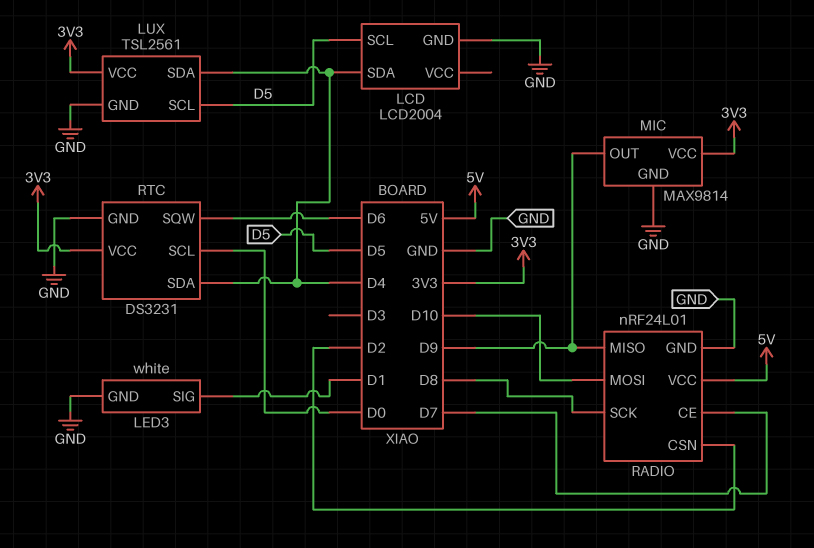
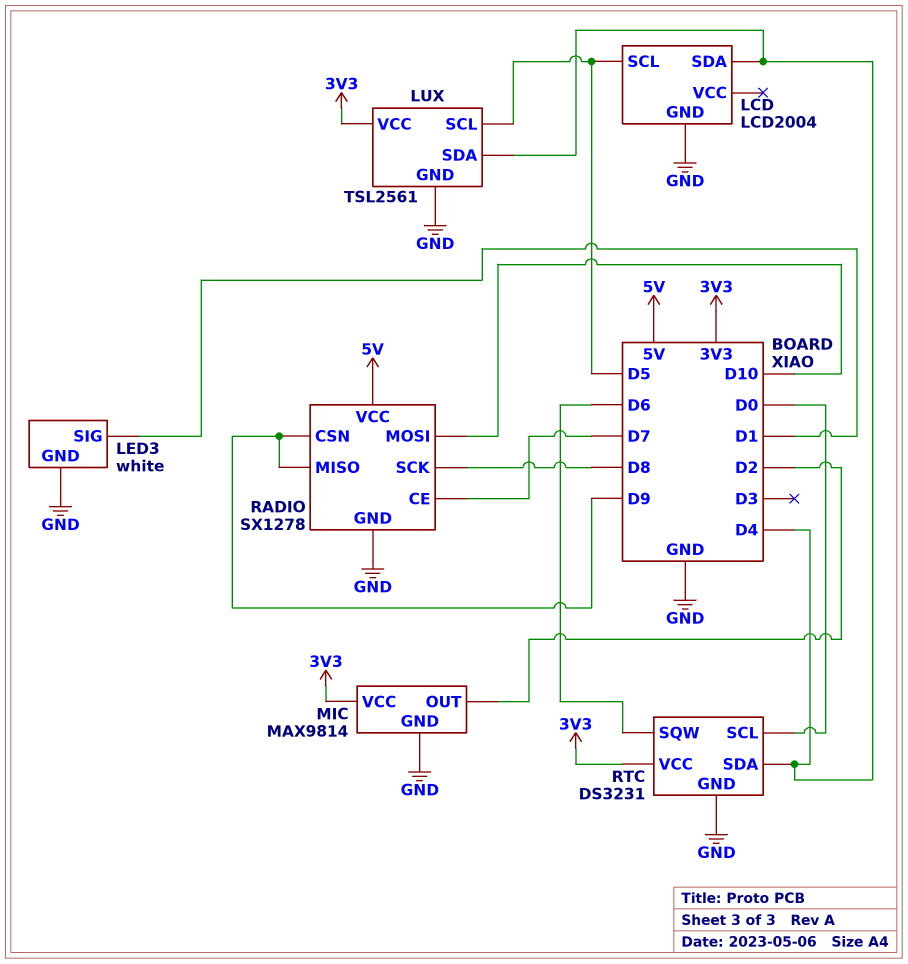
MIC pin OUT: D9 -> D2
RADIO: nRF24L01 -> SX1278
RADIO pin CSN: D2 -> D9

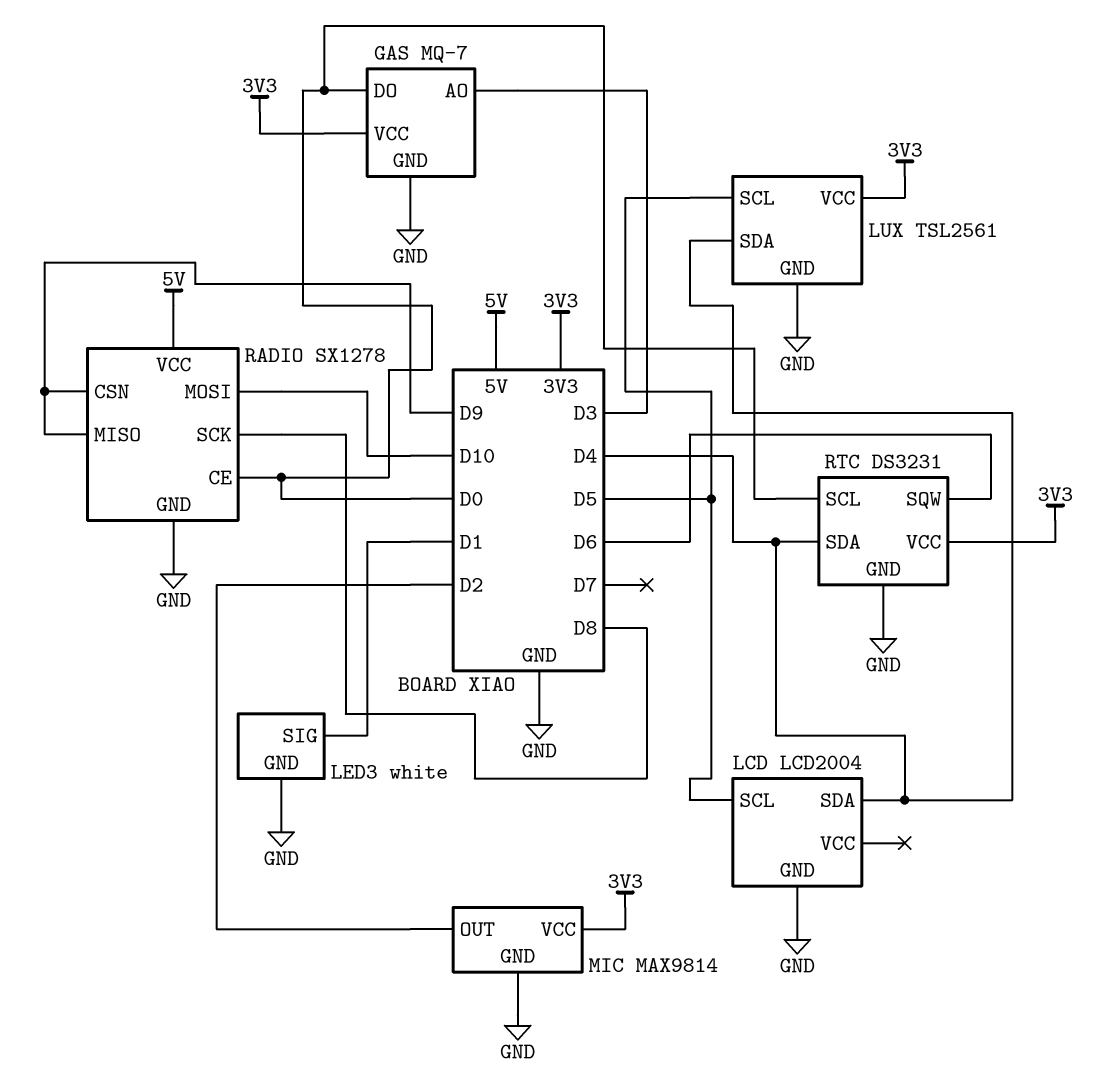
GAS: none -> MQ-7
GAS pin AO: none -> D3
GAS pin DO: none -> D0
GAS pin GND: none -> GND
GAS pin VCC: none -> 3V3
RADIO pin CE: D7 -> D0

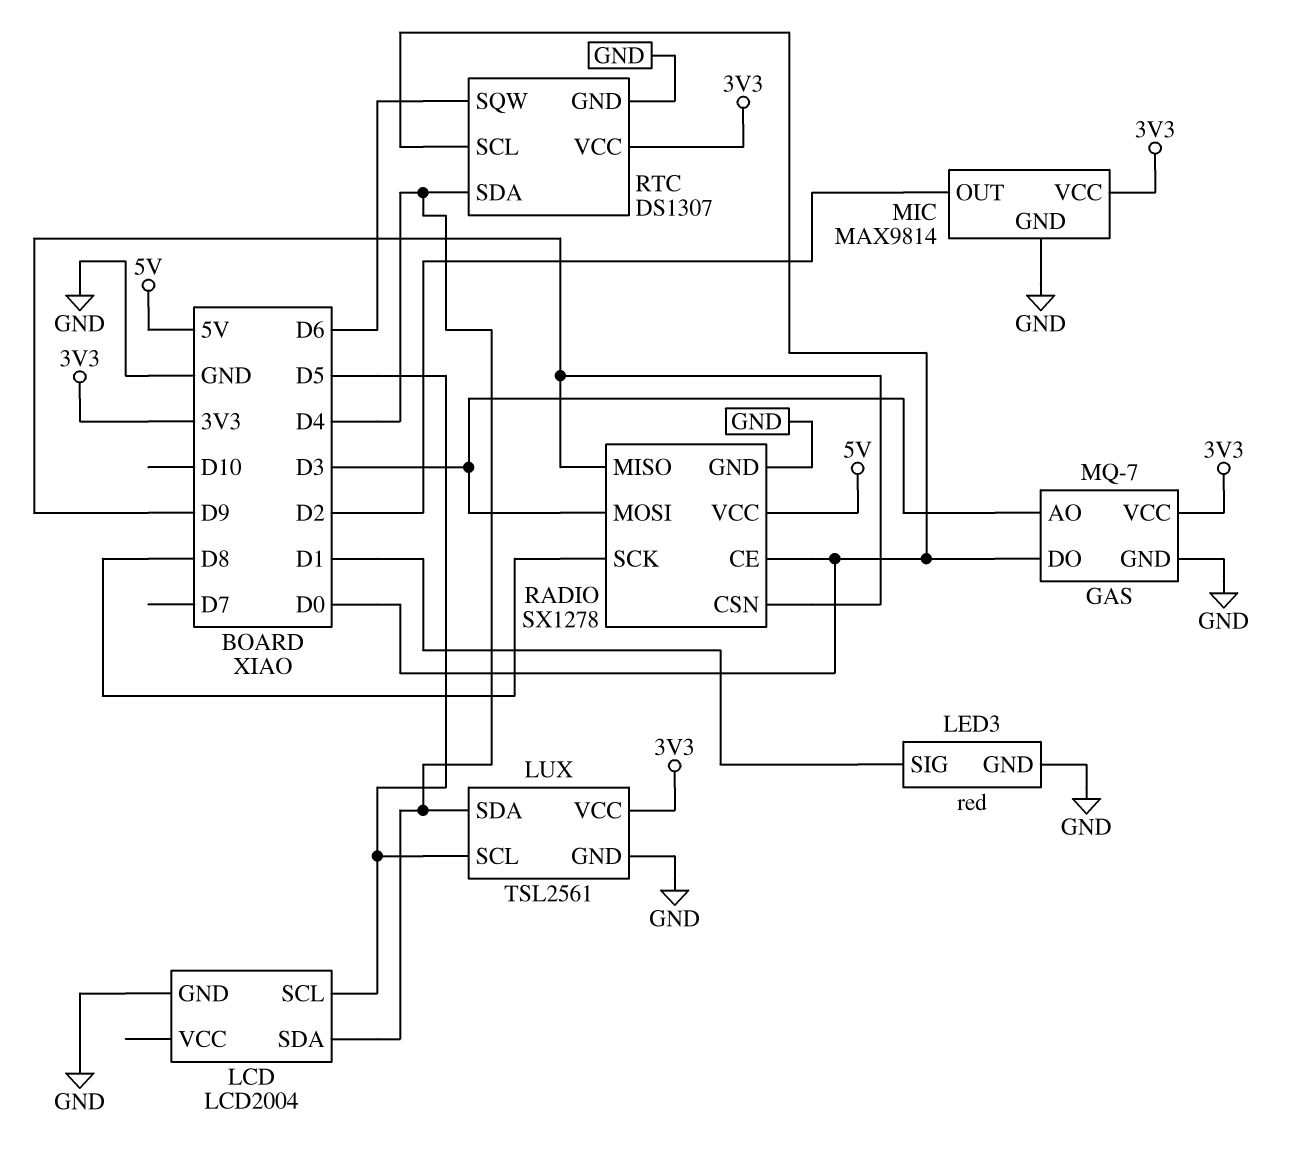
LED3: white -> red
RADIO pin MOSI: D10 -> D3
RTC: DS3231 -> DS1307

